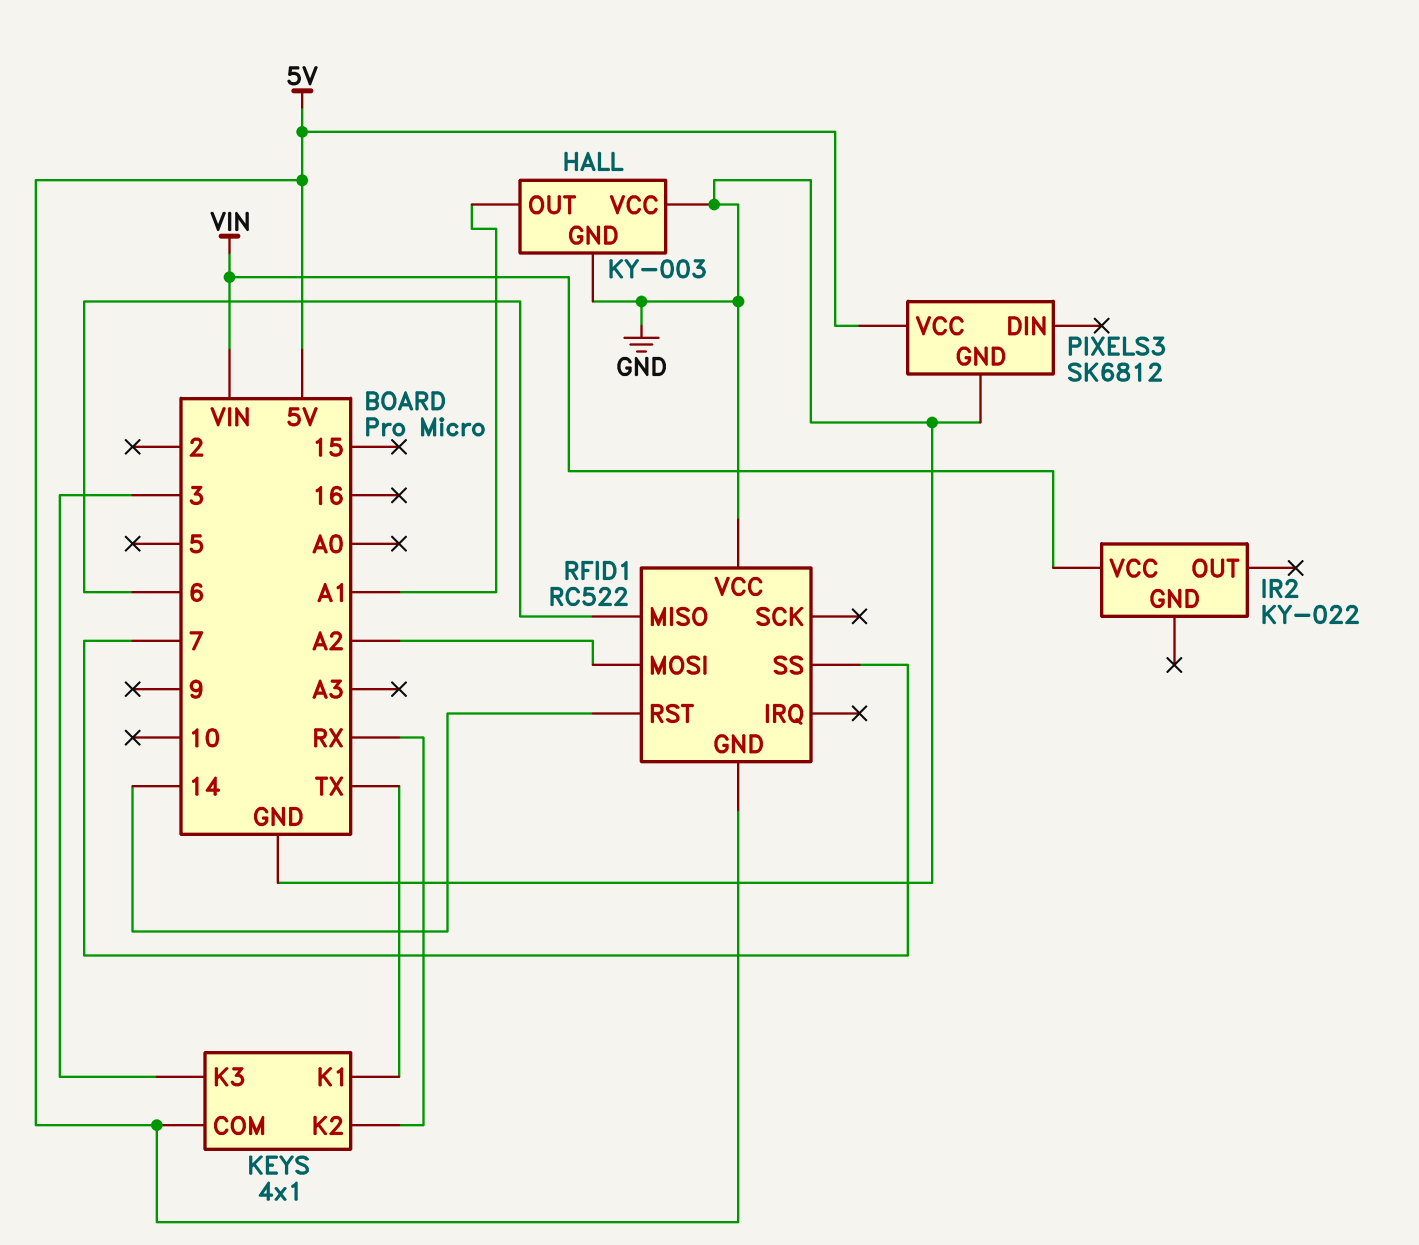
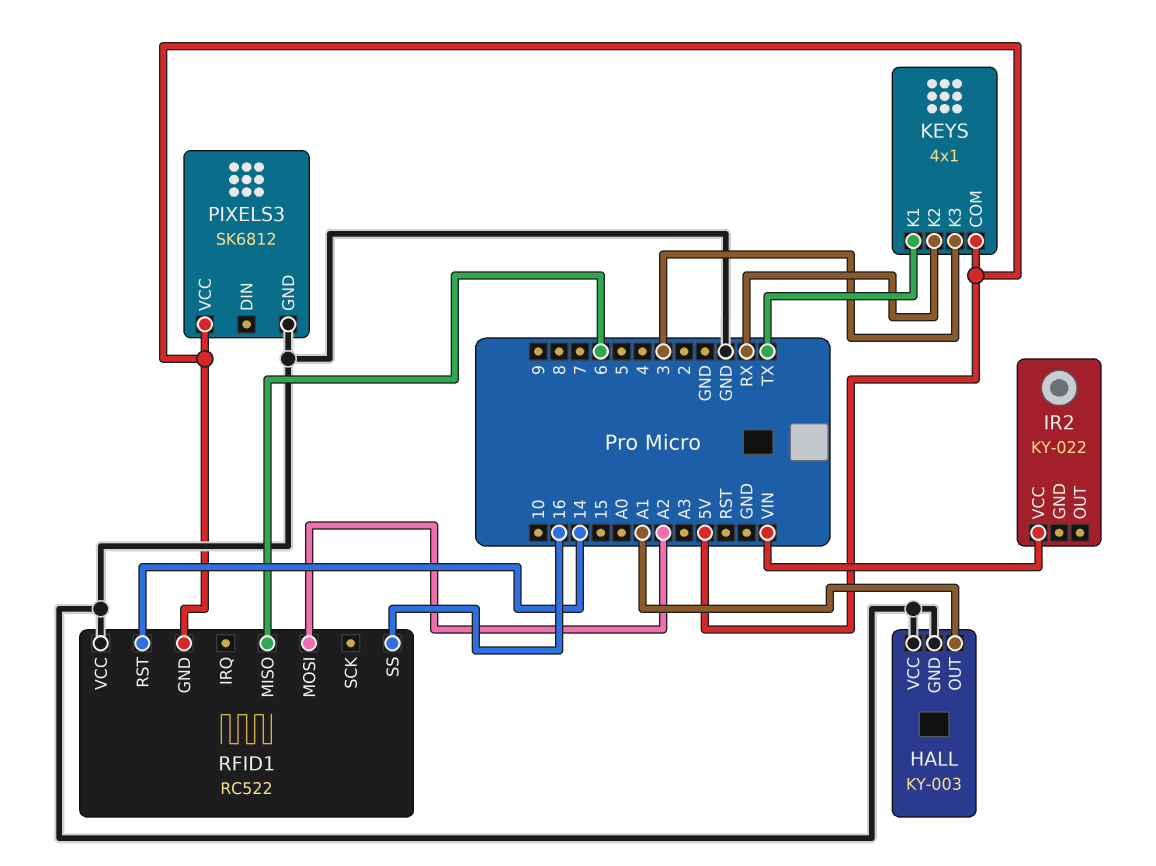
RFID1 pin SS: 7 -> 16

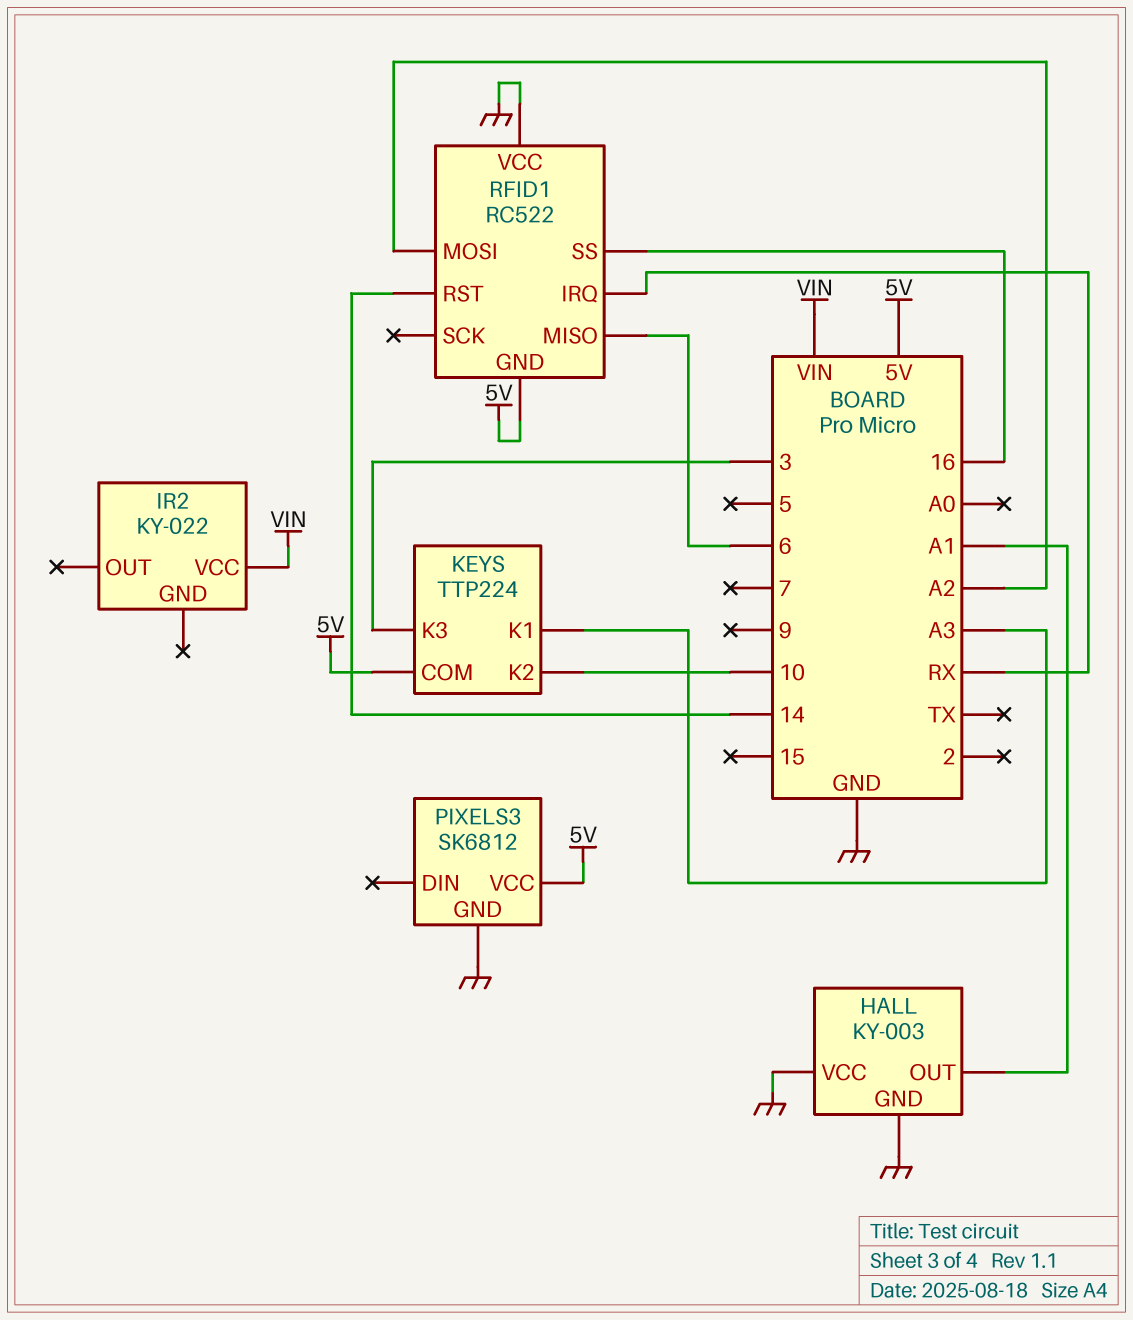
KEYS: 4x1 -> TTP224
KEYS pin K1: TX -> A3
KEYS pin K2: RX -> 10
RFID1 pin IRQ: none -> RX

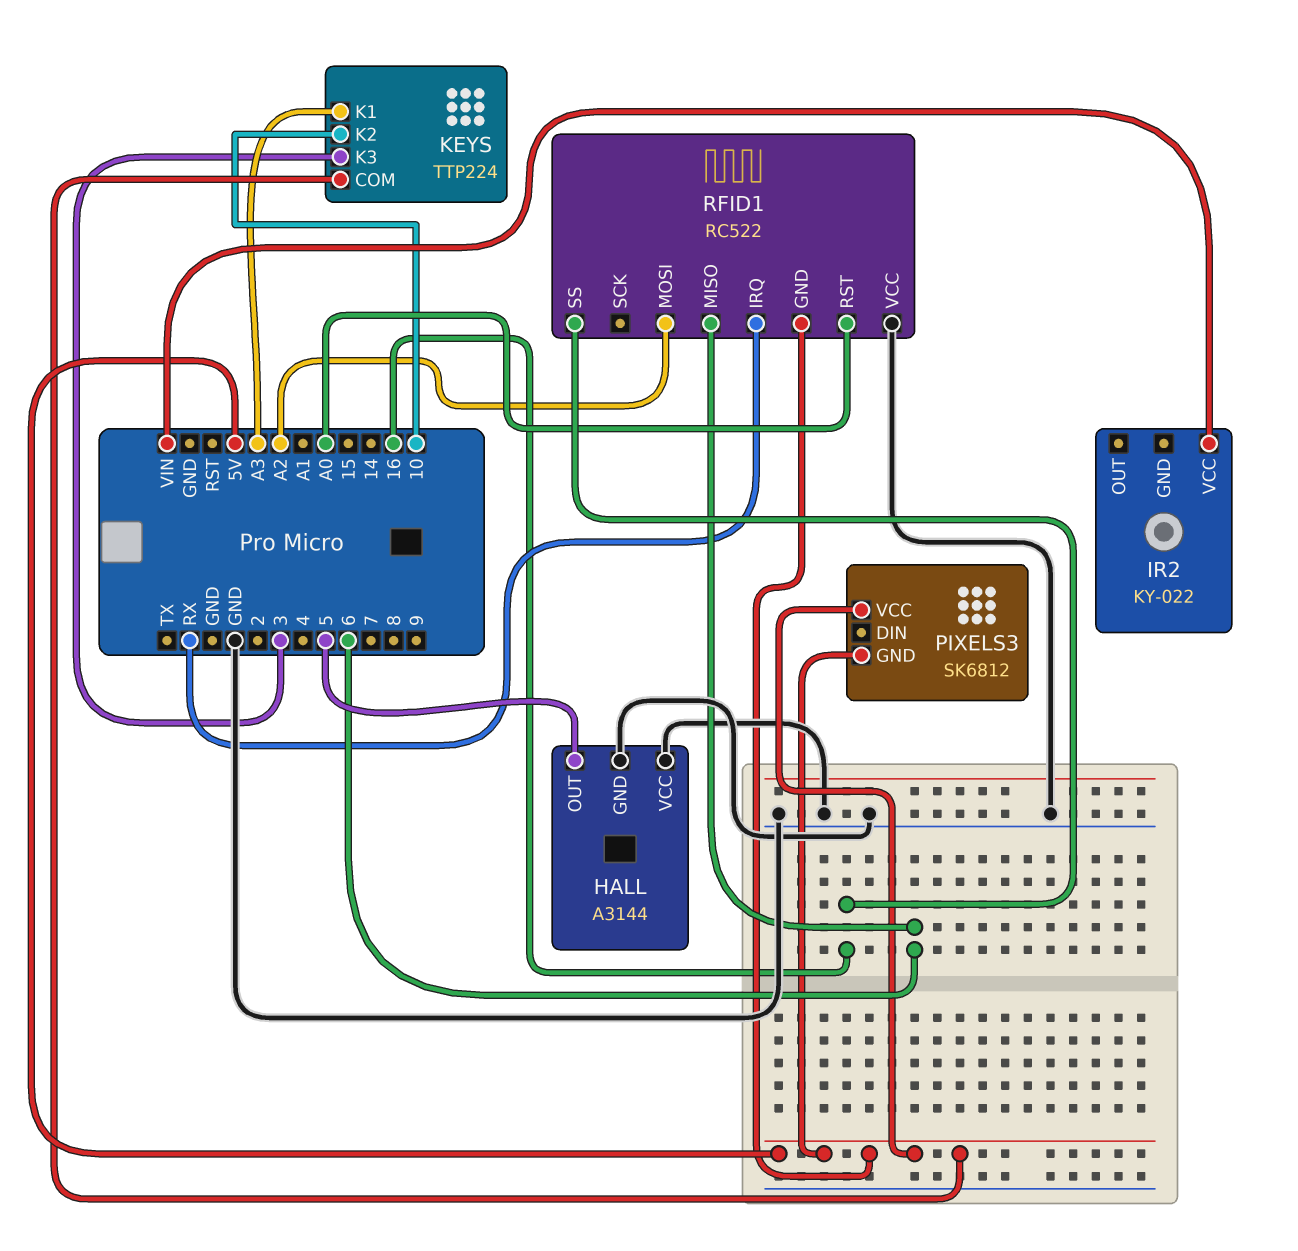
HALL: KY-003 -> A3144
HALL pin OUT: A1 -> 5
PIXELS3 pin GND: GND -> 5V
RFID1 pin RST: 14 -> A0

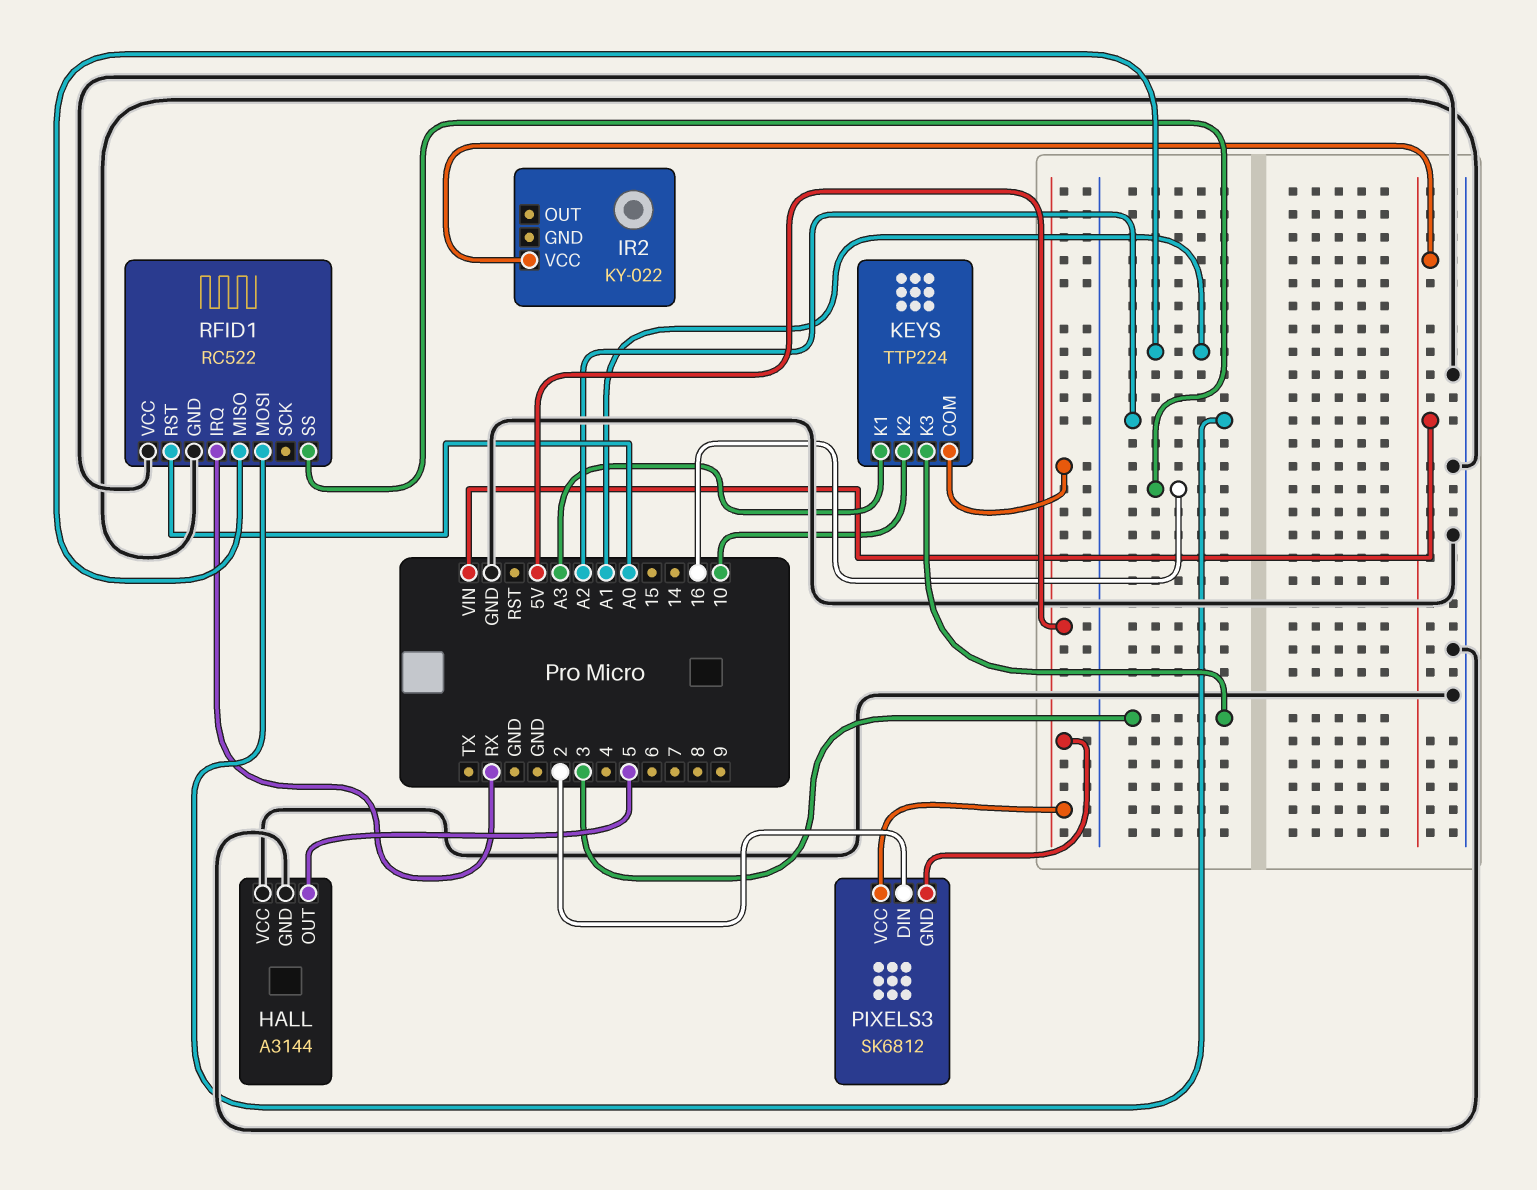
PIXELS3 pin DIN: none -> 2
RFID1 pin GND: 5V -> GND
RFID1 pin MISO: 6 -> A1

